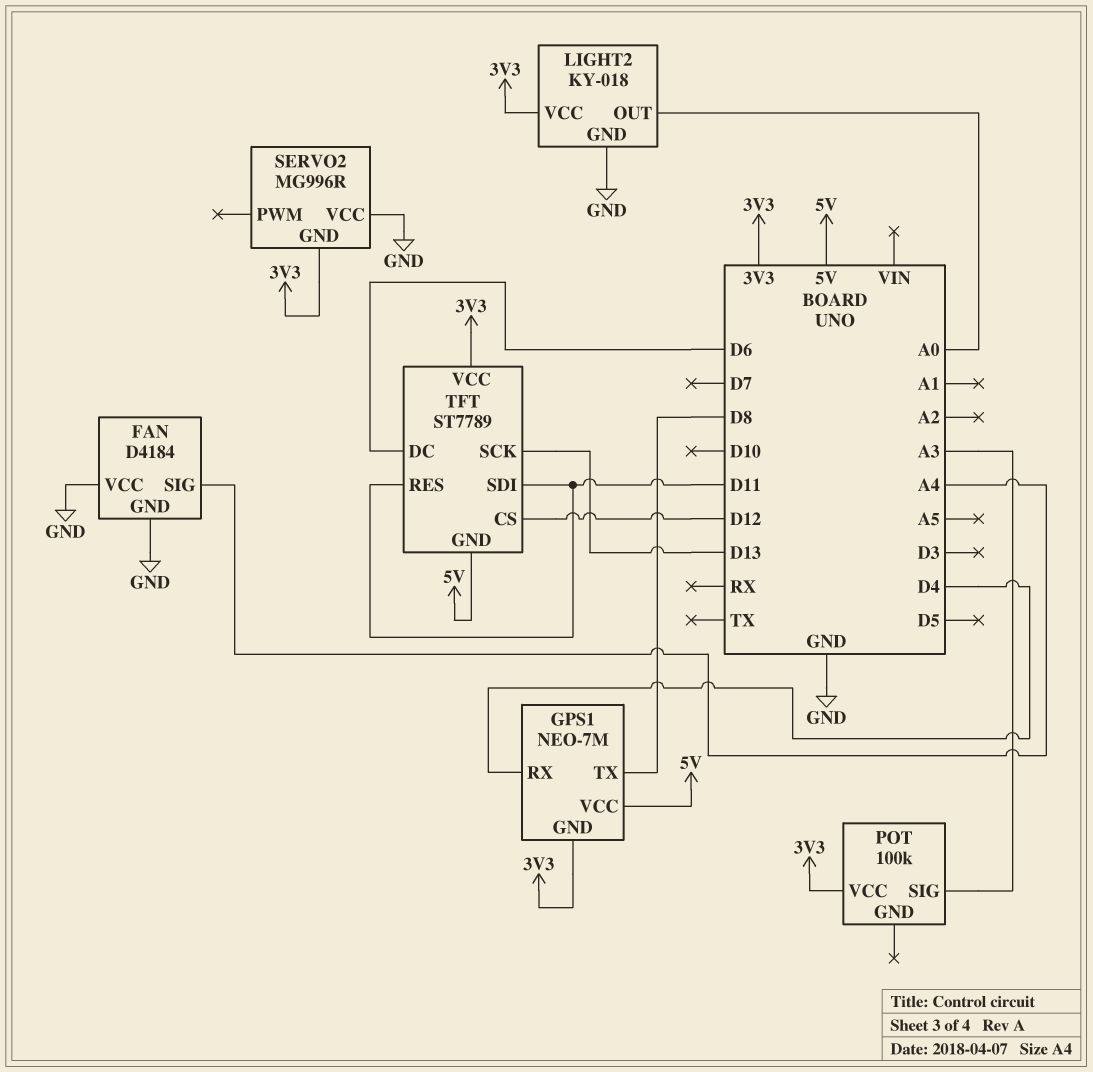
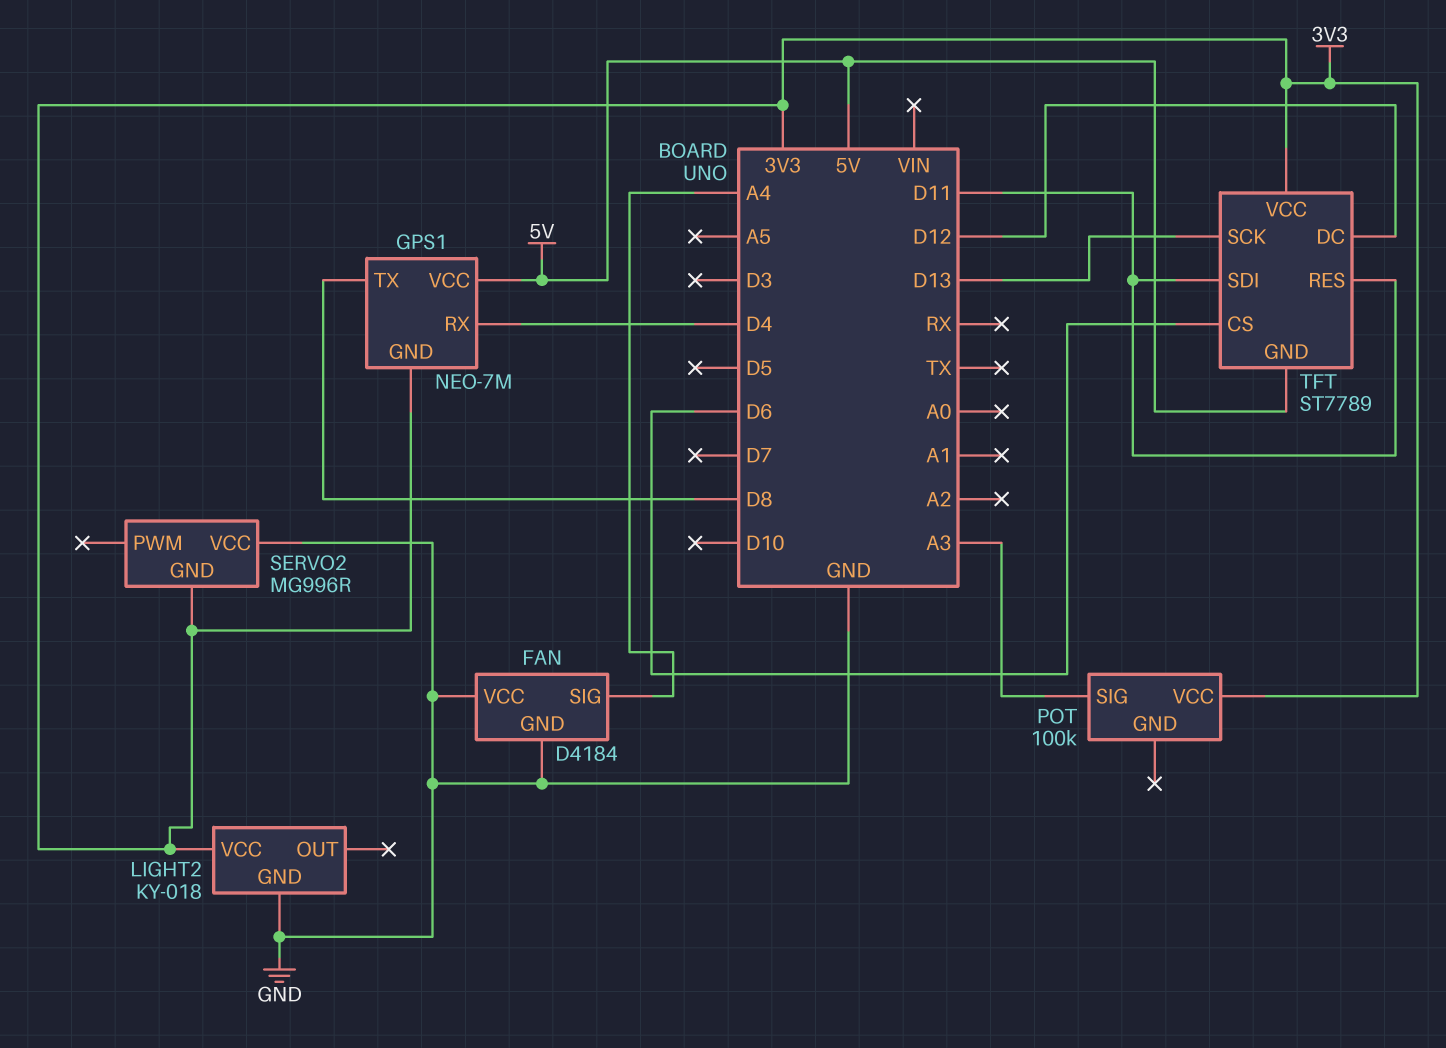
LIGHT2 pin OUT: A0 -> none
TFT pin CS: D12 -> D6
TFT pin DC: D6 -> D12

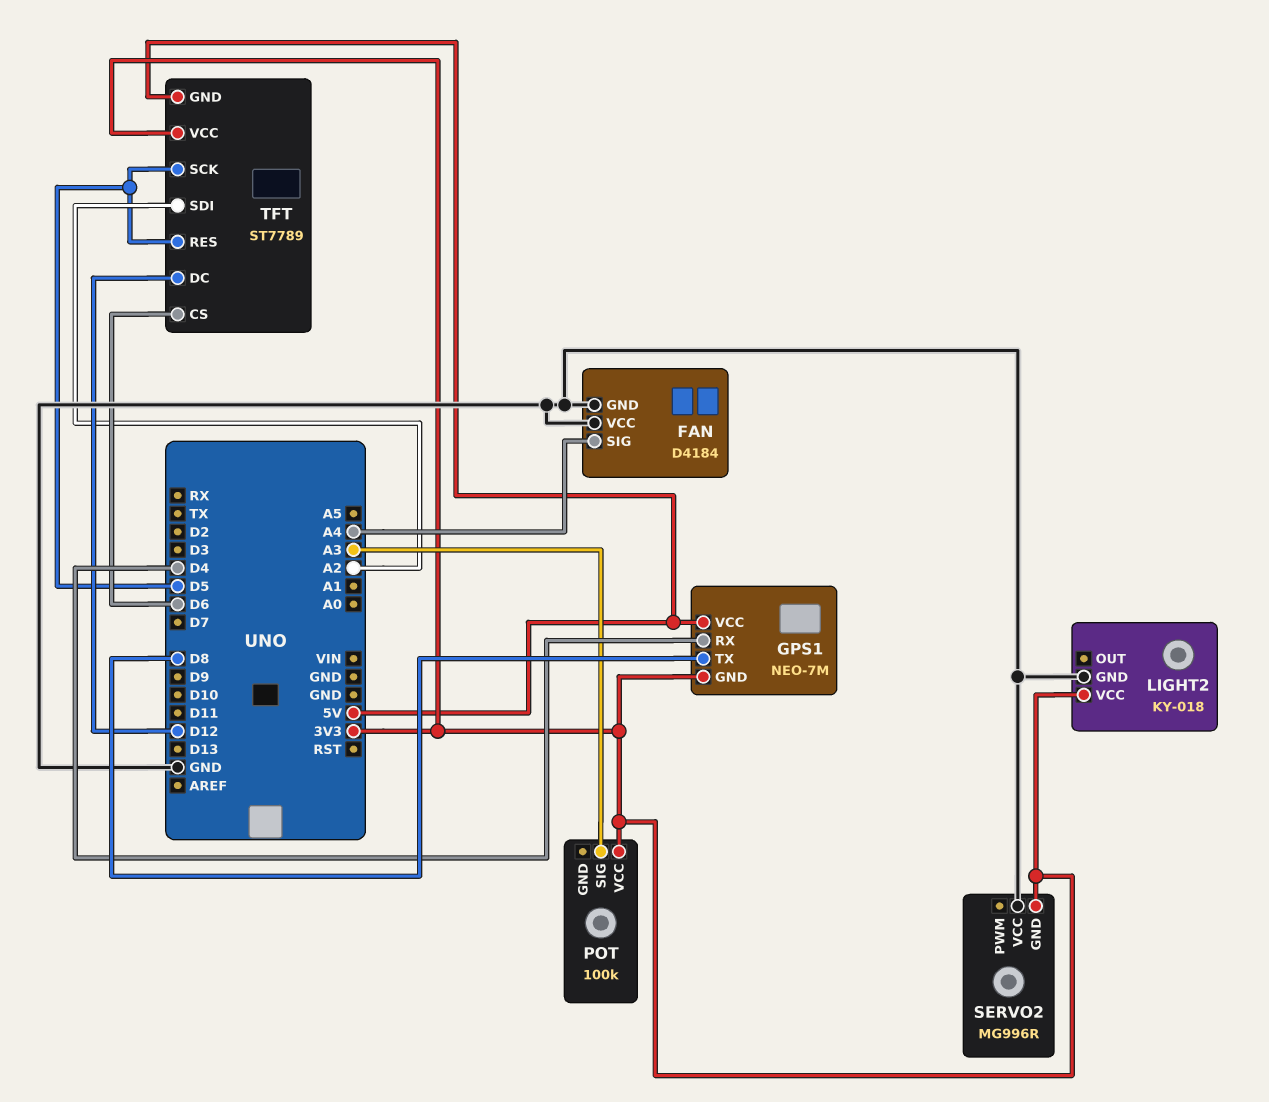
TFT pin RES: D11 -> D5
TFT pin SCK: D13 -> D5
TFT pin SDI: D11 -> A2

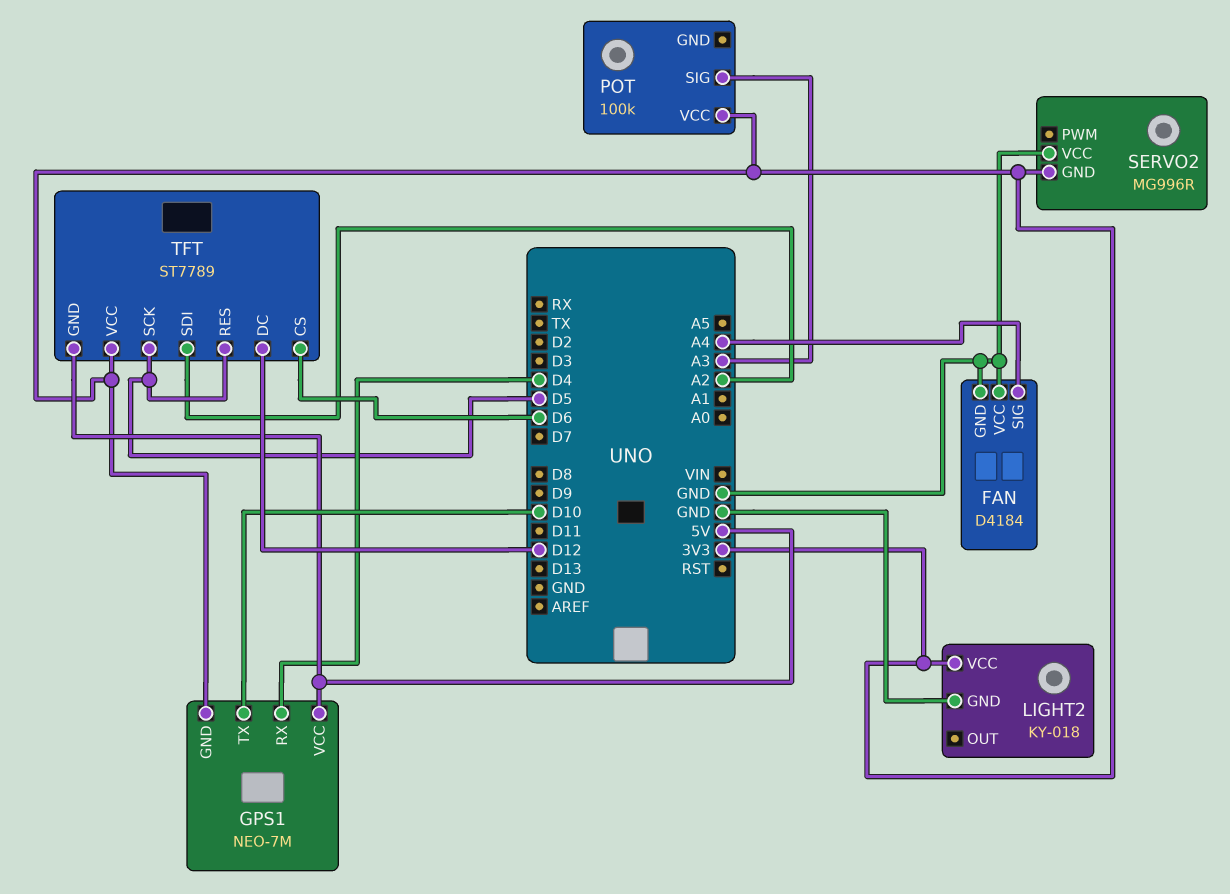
GPS1 pin TX: D8 -> D10

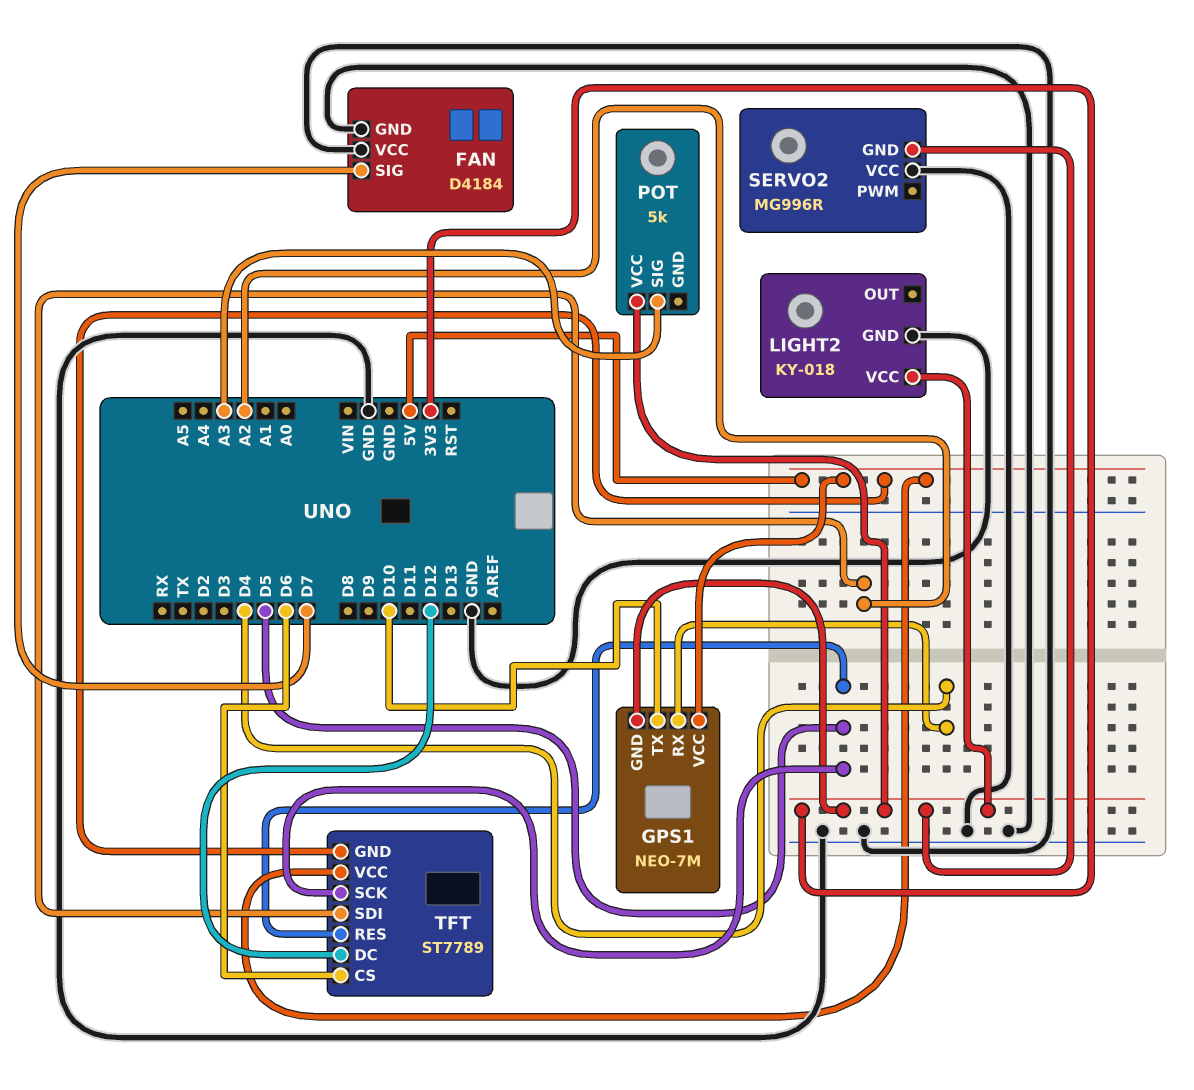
FAN pin SIG: A4 -> D7
POT: 100k -> 5k
TFT pin VCC: 3V3 -> 5V

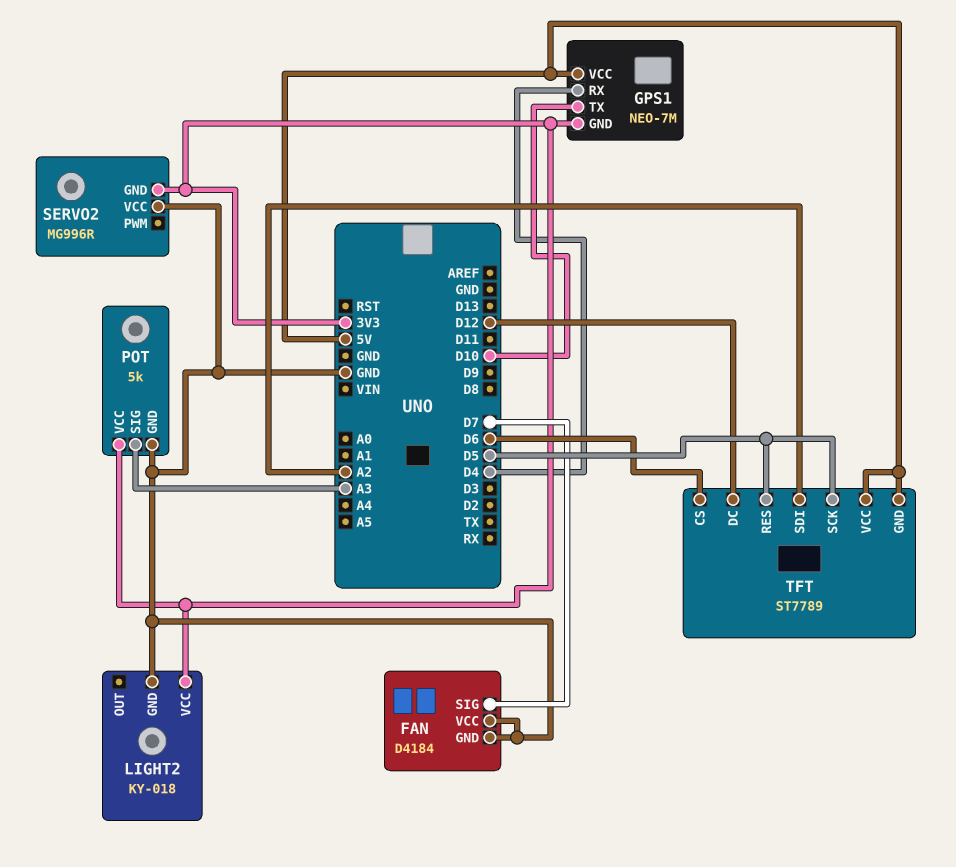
POT pin GND: none -> GND

